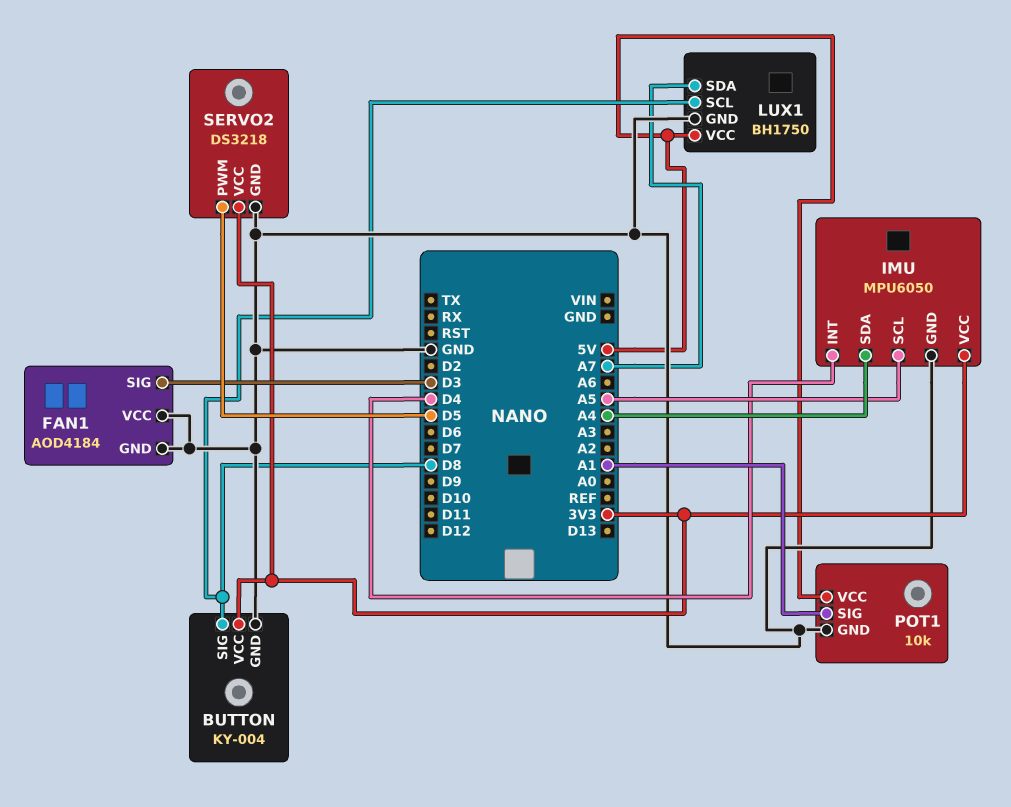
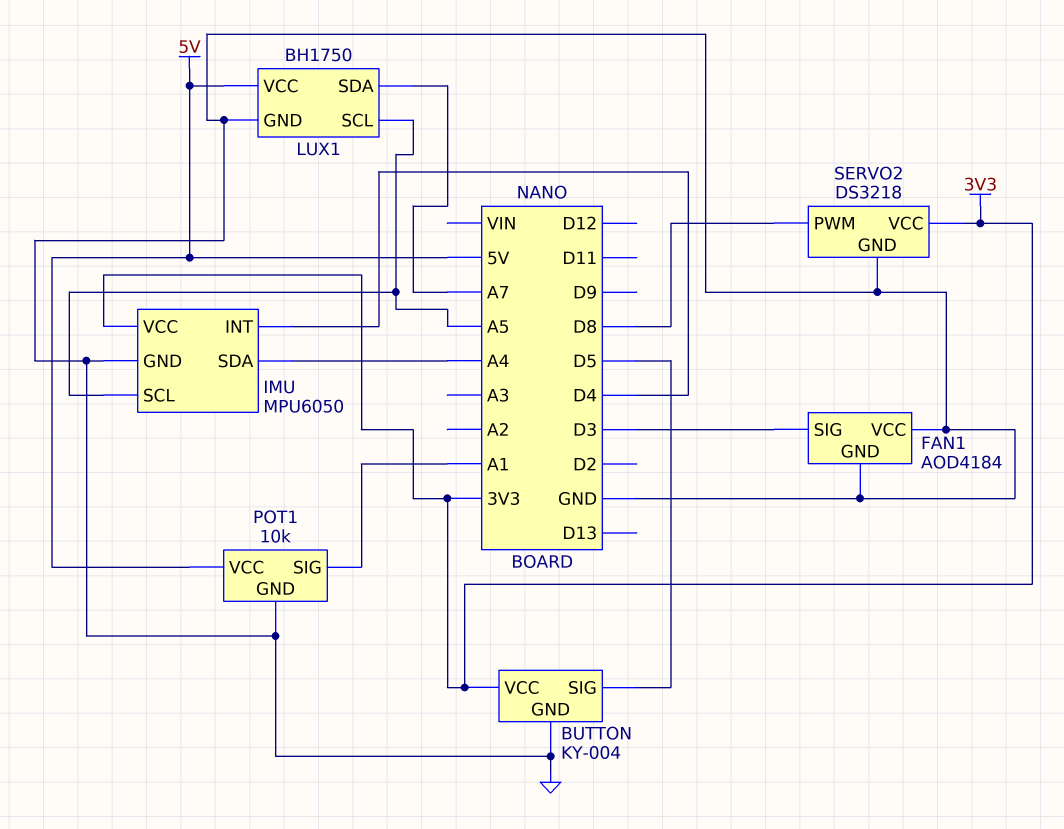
BUTTON pin SIG: D8 -> D5
LUX1 pin SCL: D8 -> A5
SERVO2 pin PWM: D5 -> D8

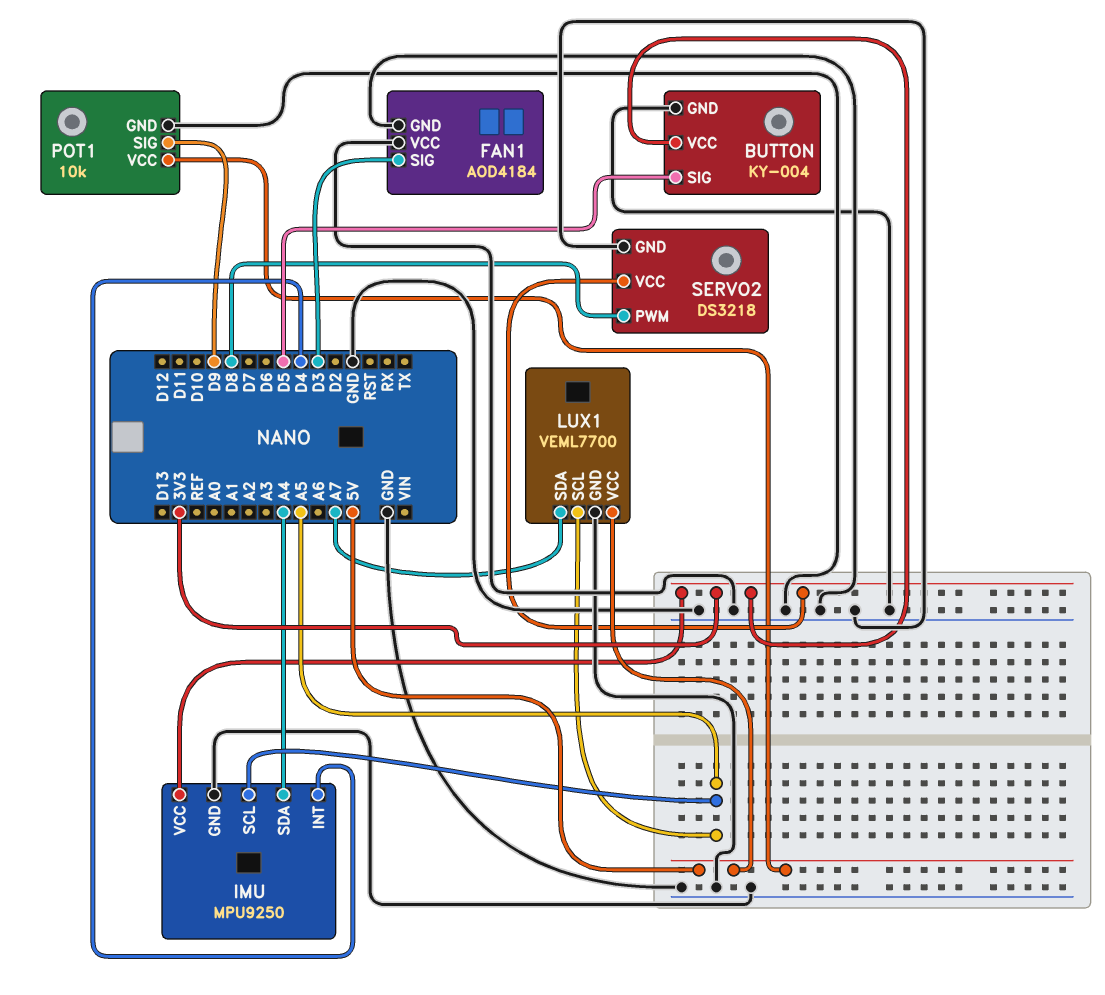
IMU: MPU6050 -> MPU9250
LUX1: BH1750 -> VEML7700
POT1 pin SIG: A1 -> D9

